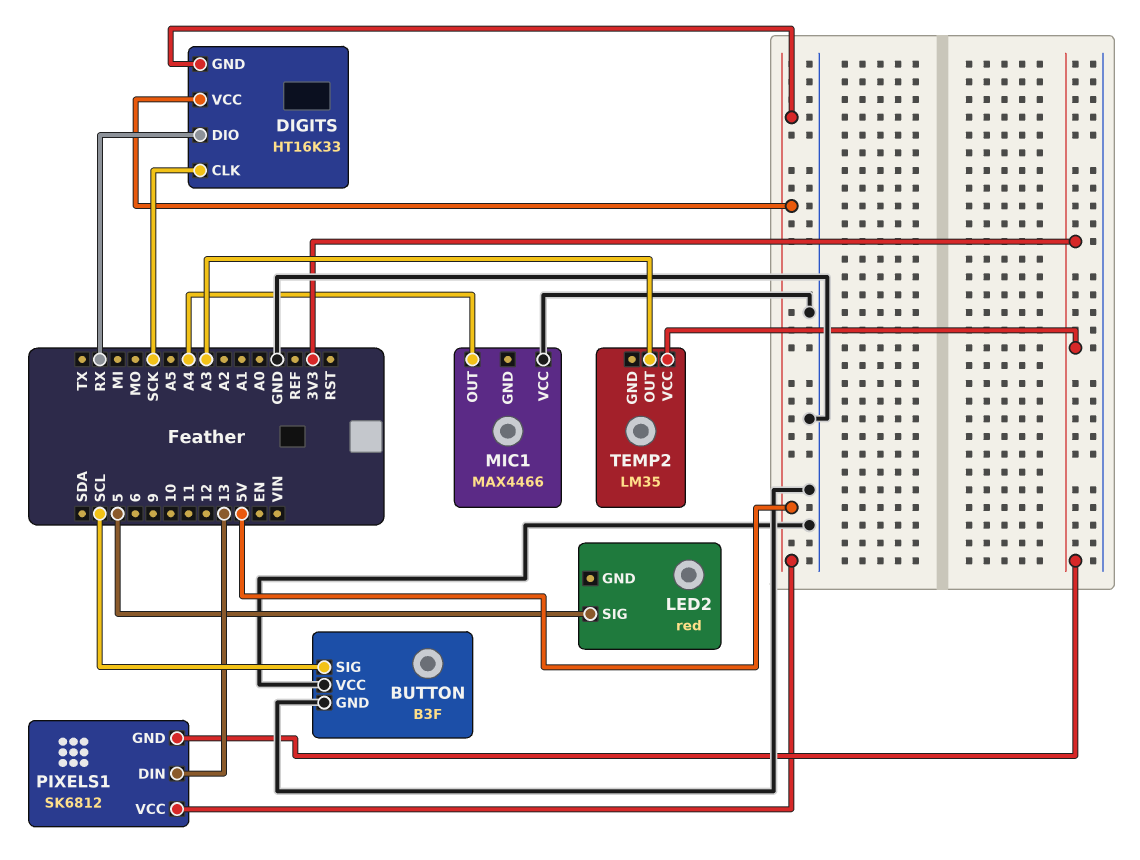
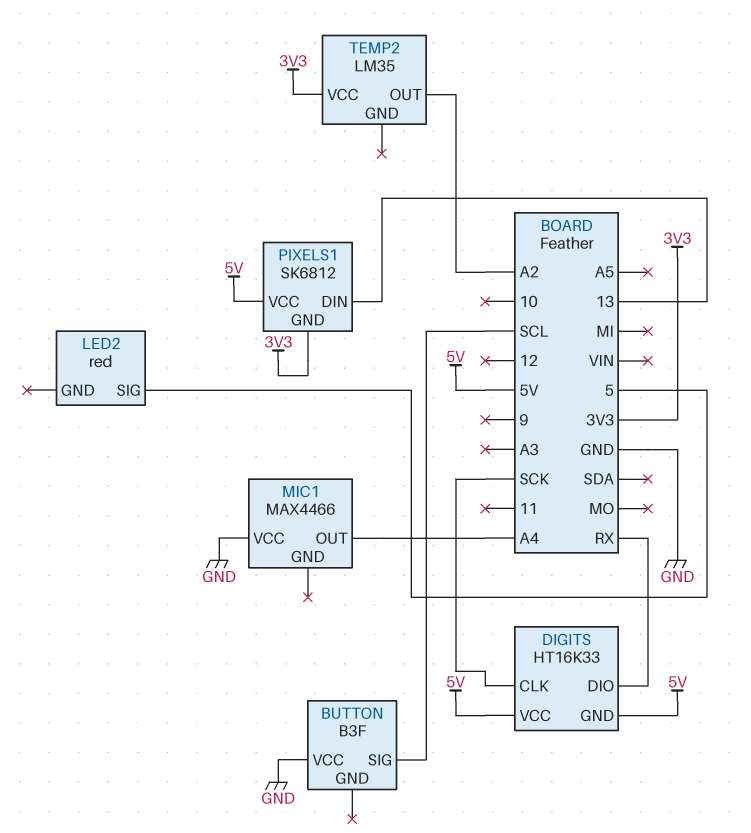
BUTTON pin GND: GND -> none
TEMP2 pin OUT: A3 -> A2

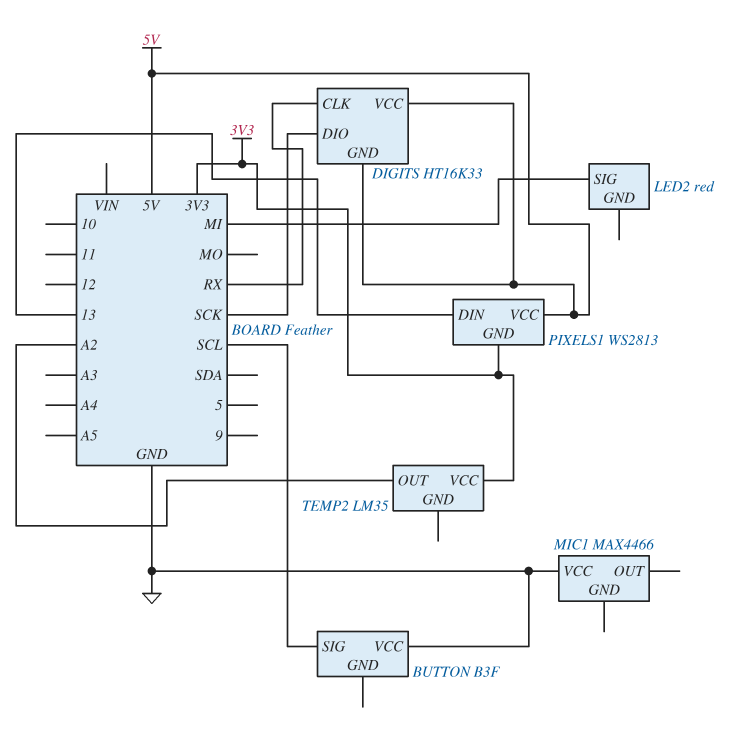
DIGITS pin CLK: SCK -> RX
DIGITS pin DIO: RX -> SCK
LED2 pin SIG: 5 -> MI
MIC1 pin OUT: A4 -> none
PIXELS1: SK6812 -> WS2813

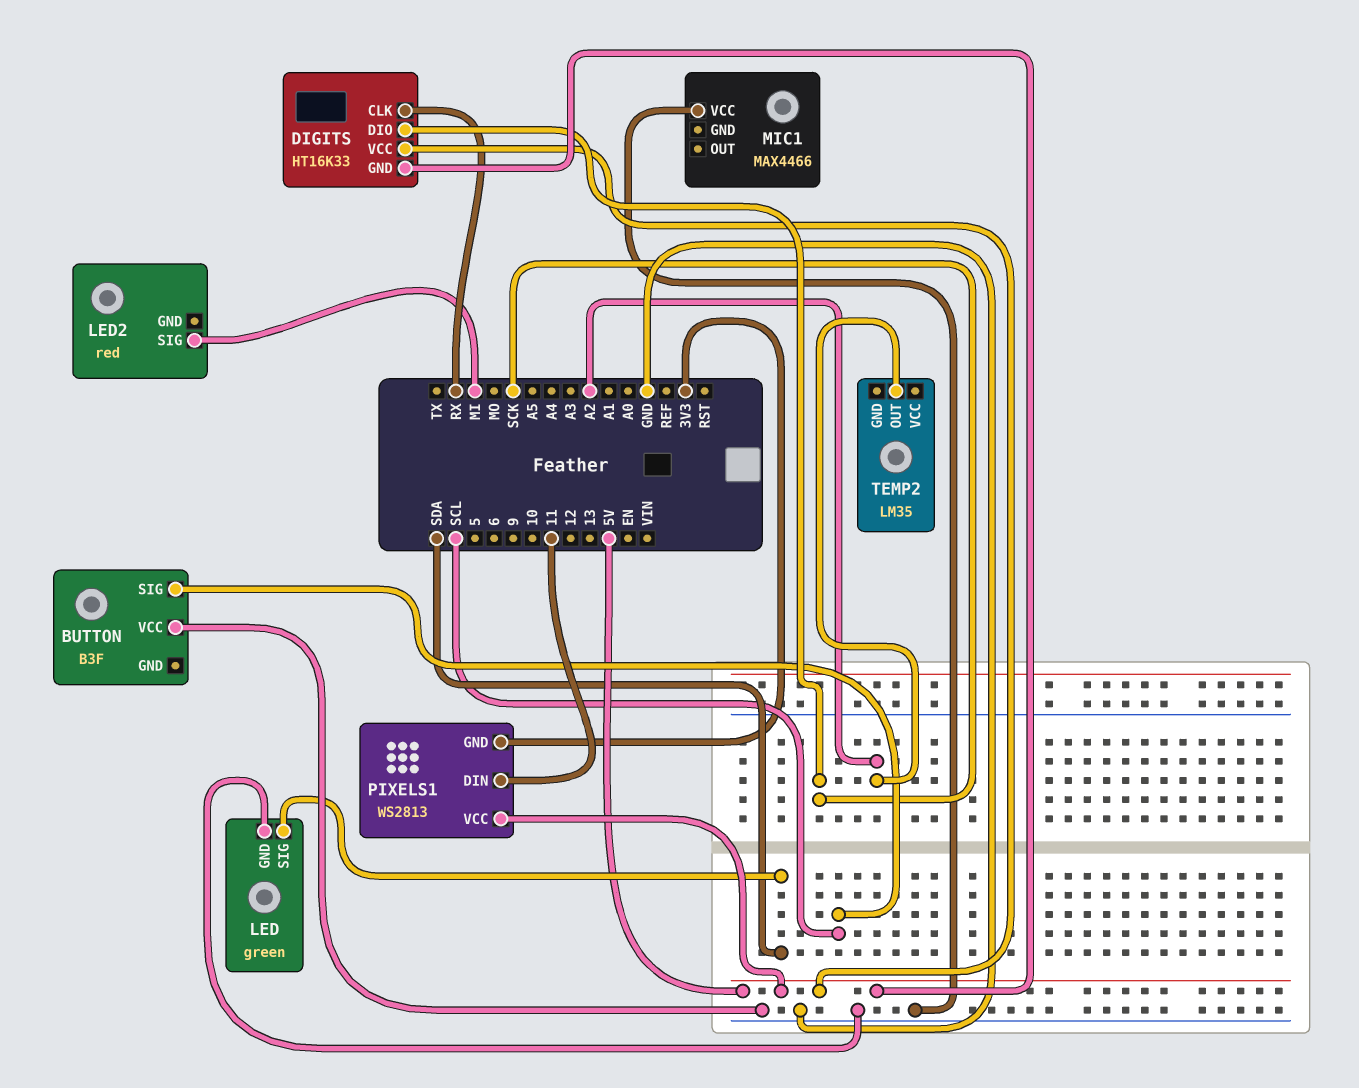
LED: none -> green
LED pin GND: none -> GND
LED pin SIG: none -> SDA
PIXELS1 pin DIN: 13 -> 11
TEMP2 pin VCC: 3V3 -> none

